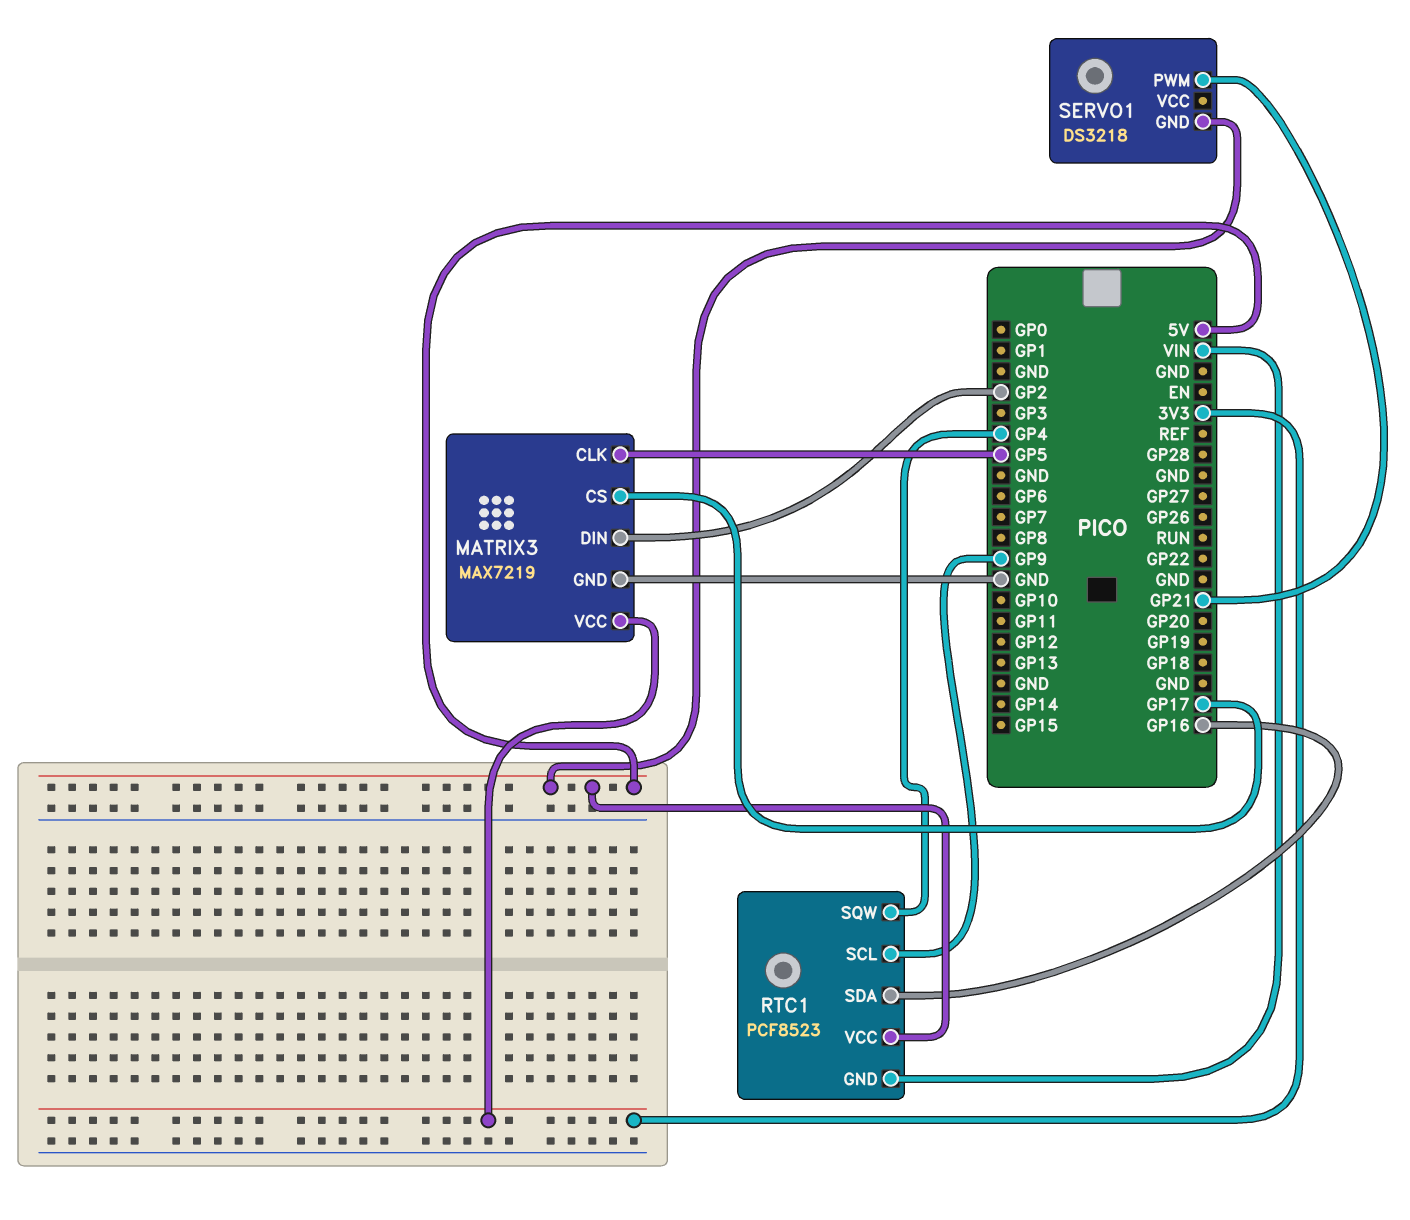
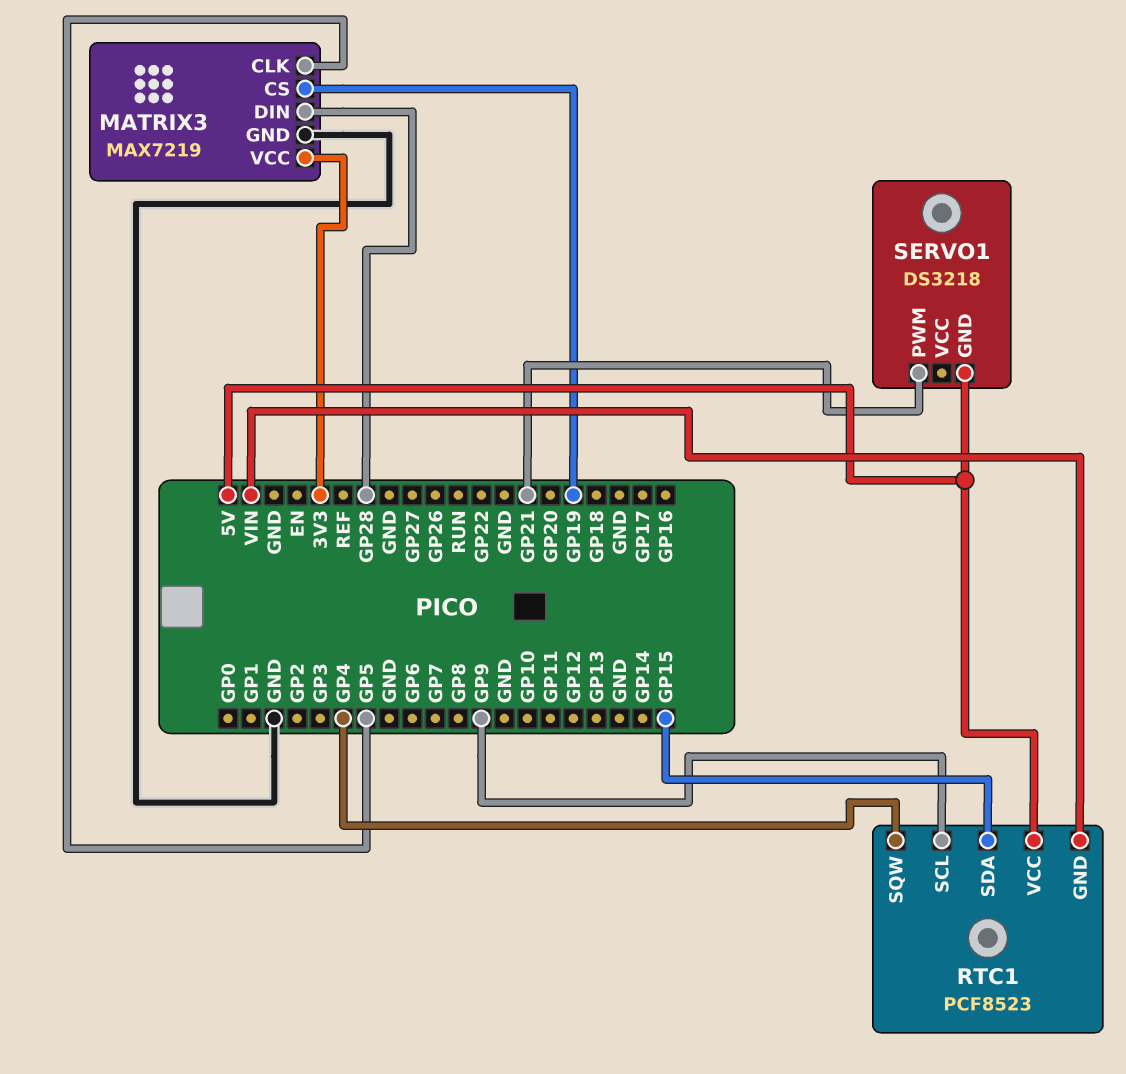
MATRIX3 pin CS: GP17 -> GP19
MATRIX3 pin DIN: GP2 -> GP28
RTC1 pin SDA: GP16 -> GP15

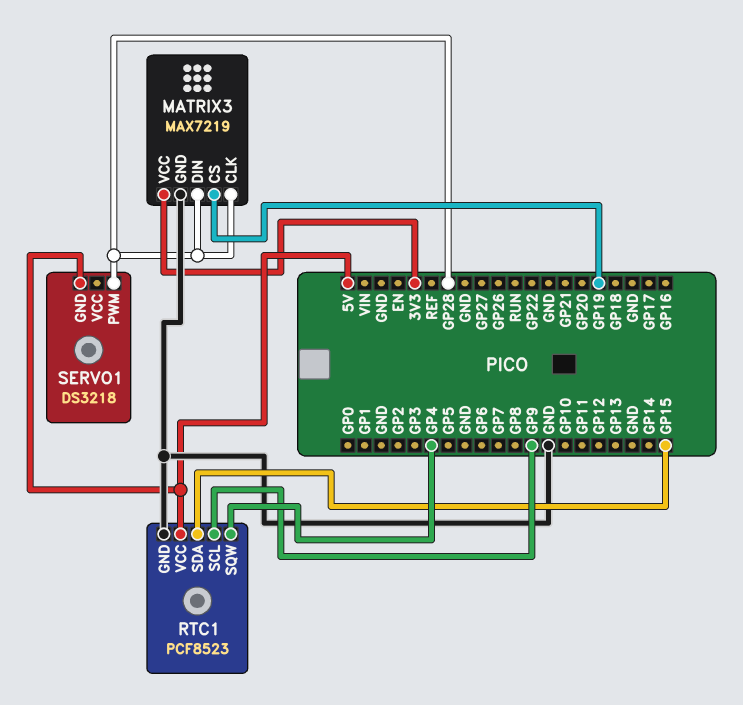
MATRIX3 pin CLK: GP5 -> GP28
RTC1 pin GND: VIN -> GND
SERVO1 pin PWM: GP21 -> GP28

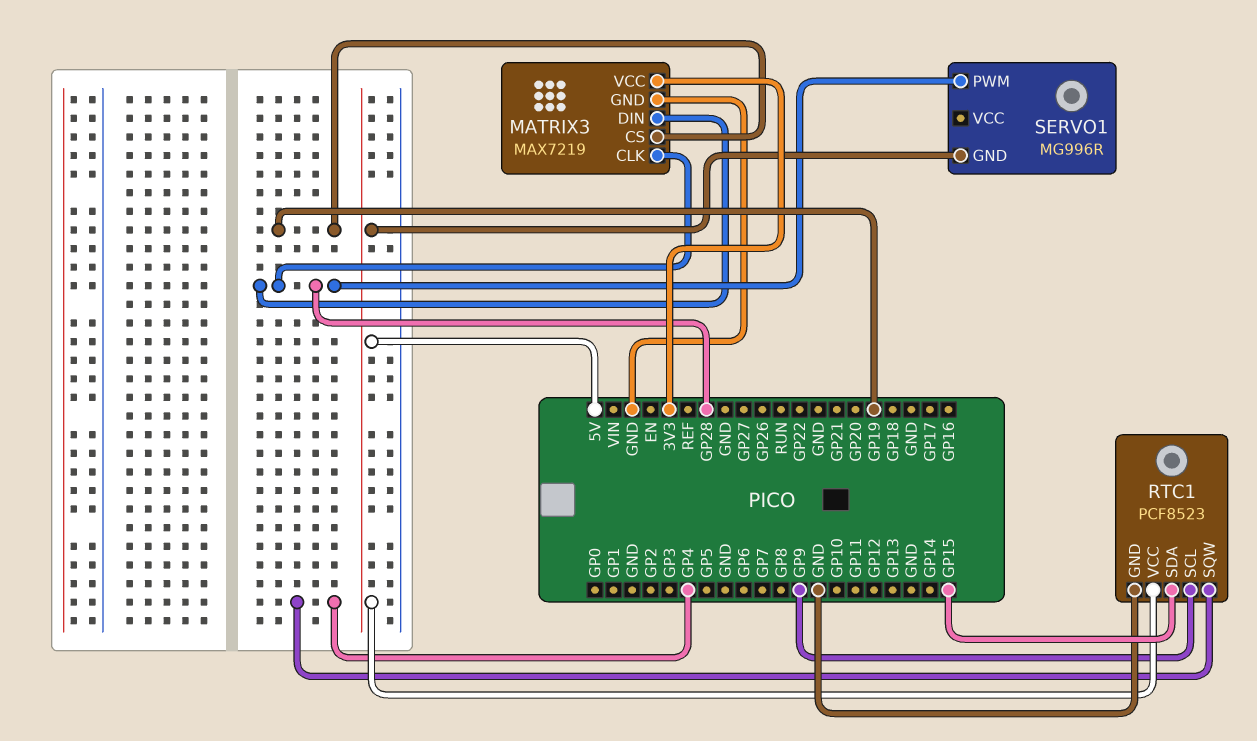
SERVO1: DS3218 -> MG996R

